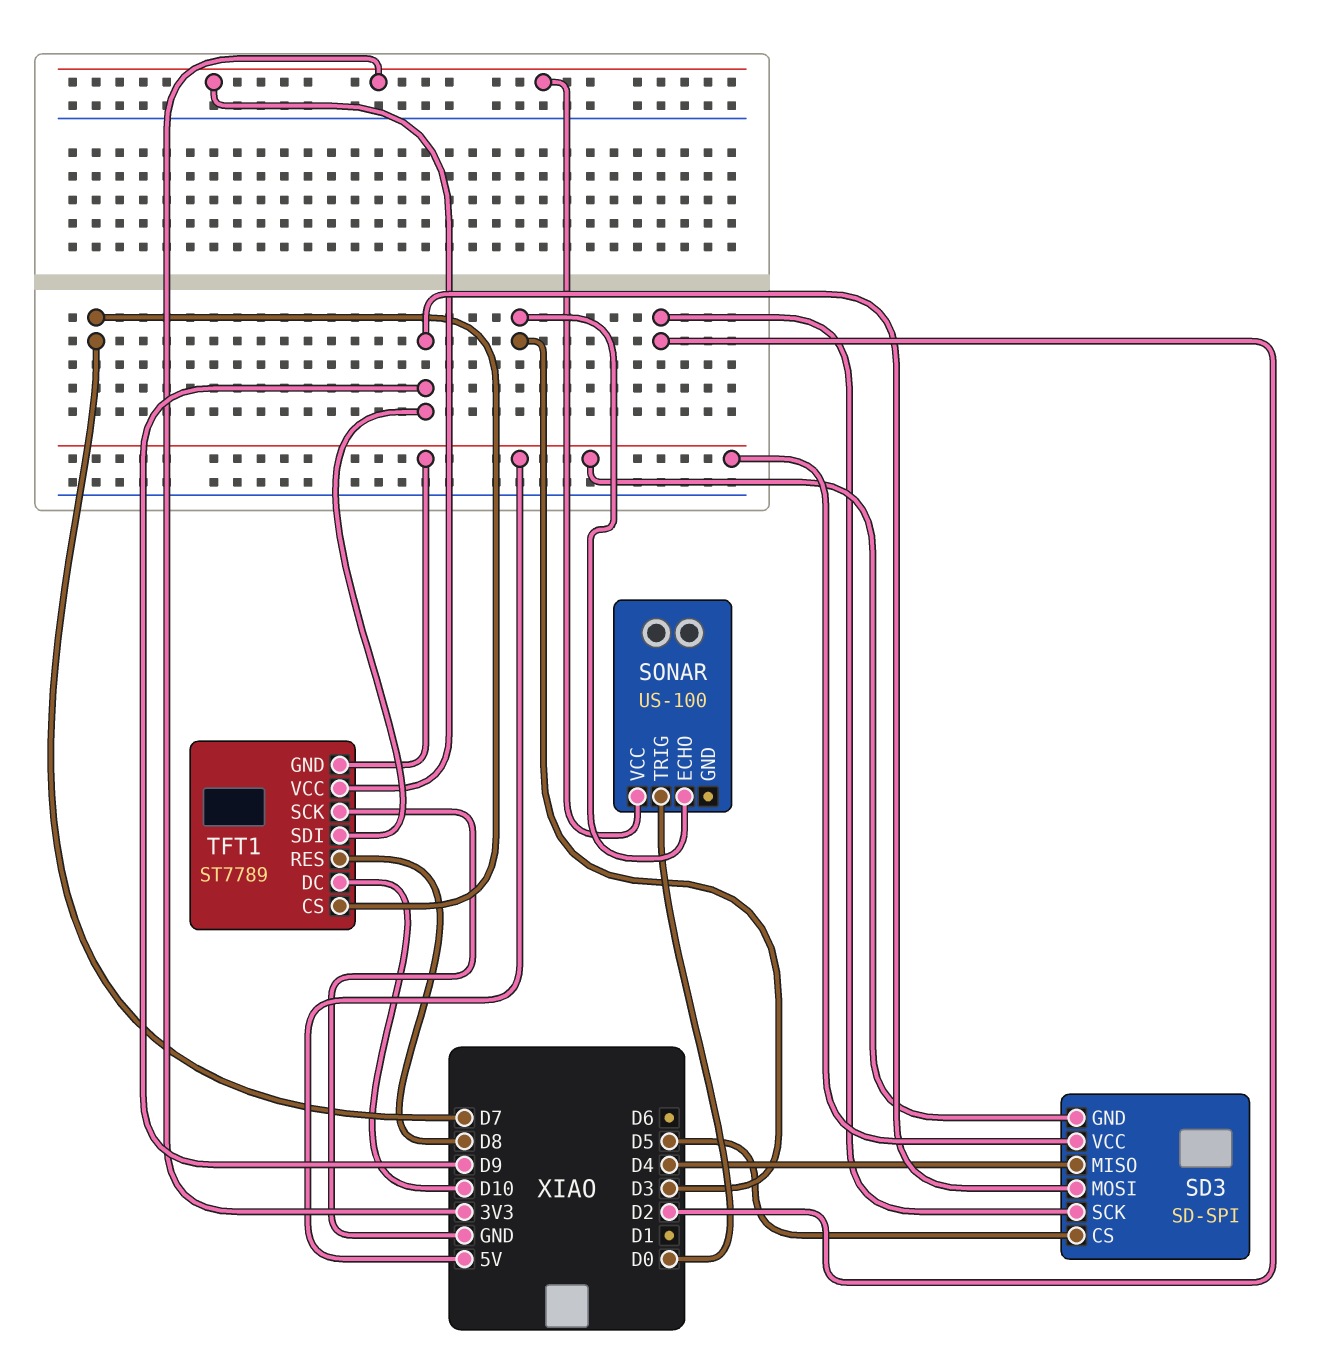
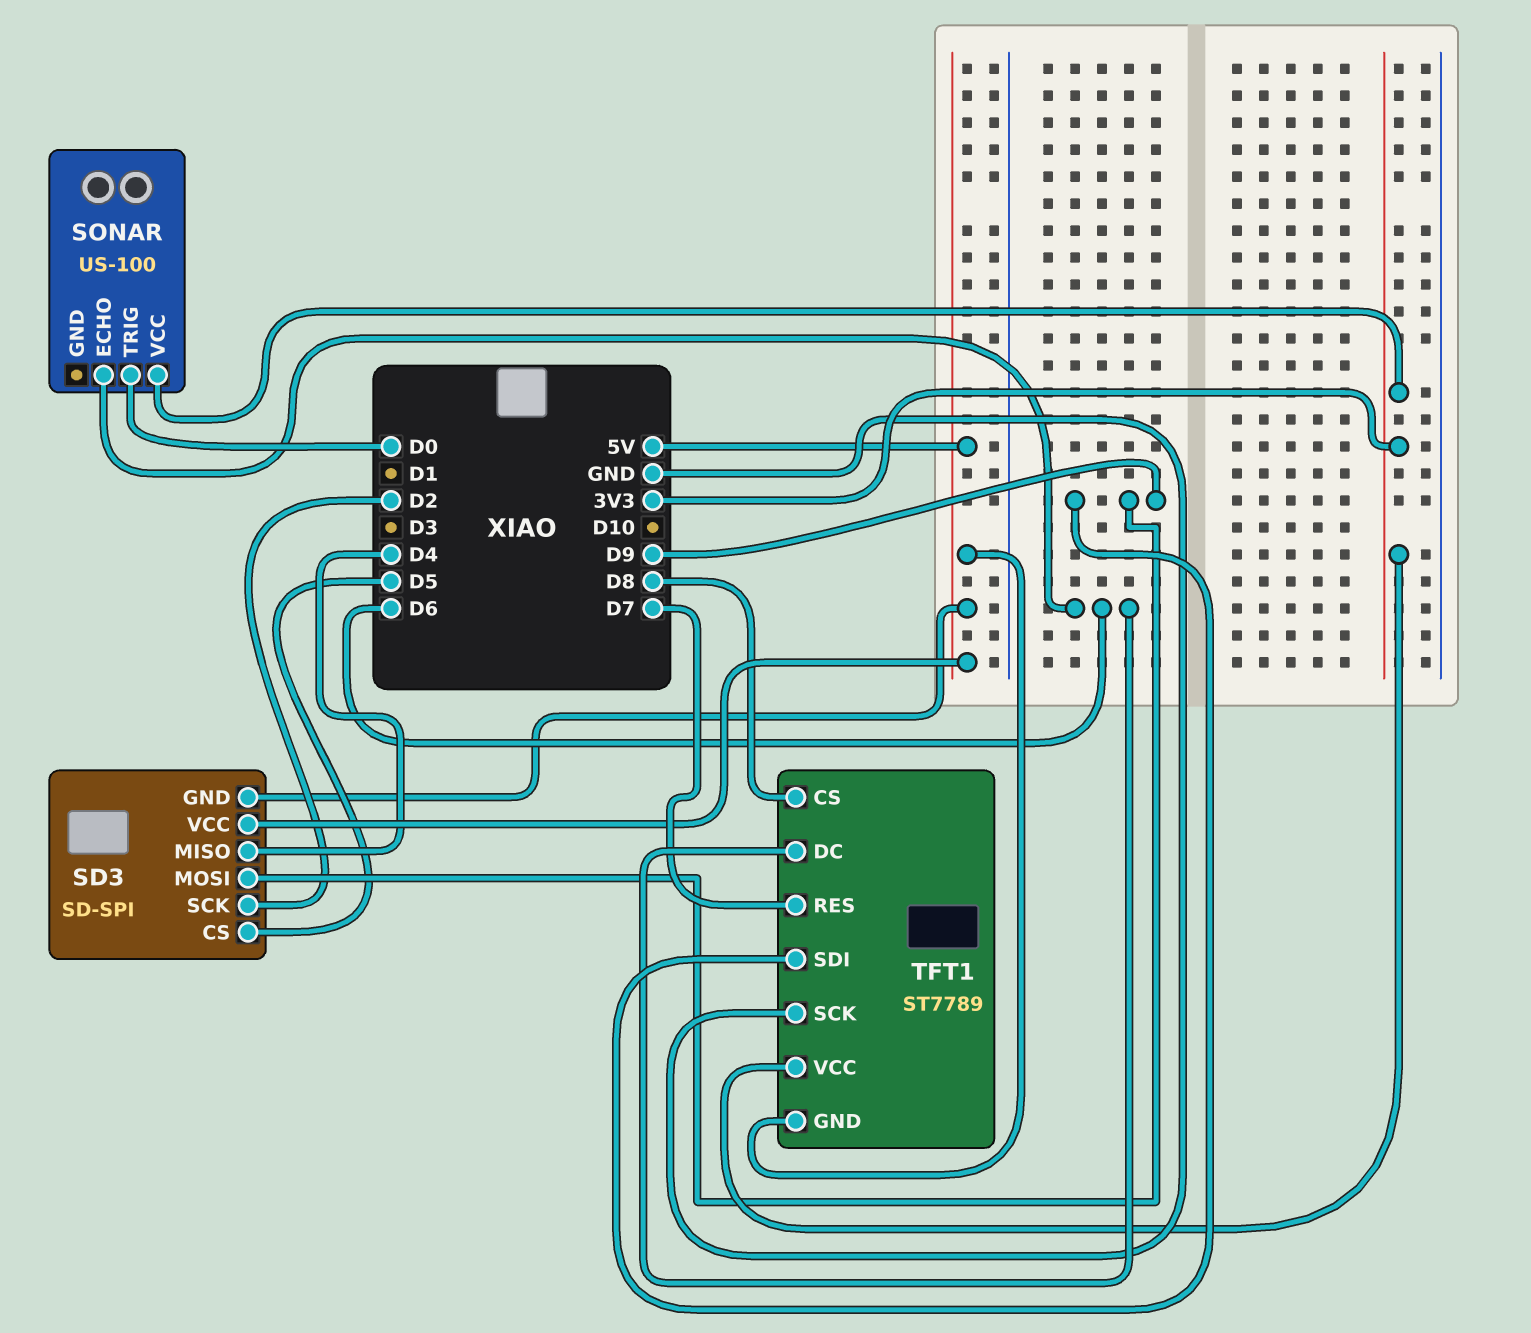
SONAR pin ECHO: D3 -> D6
TFT1 pin CS: D7 -> D8
TFT1 pin DC: D10 -> D6
TFT1 pin RES: D8 -> D7

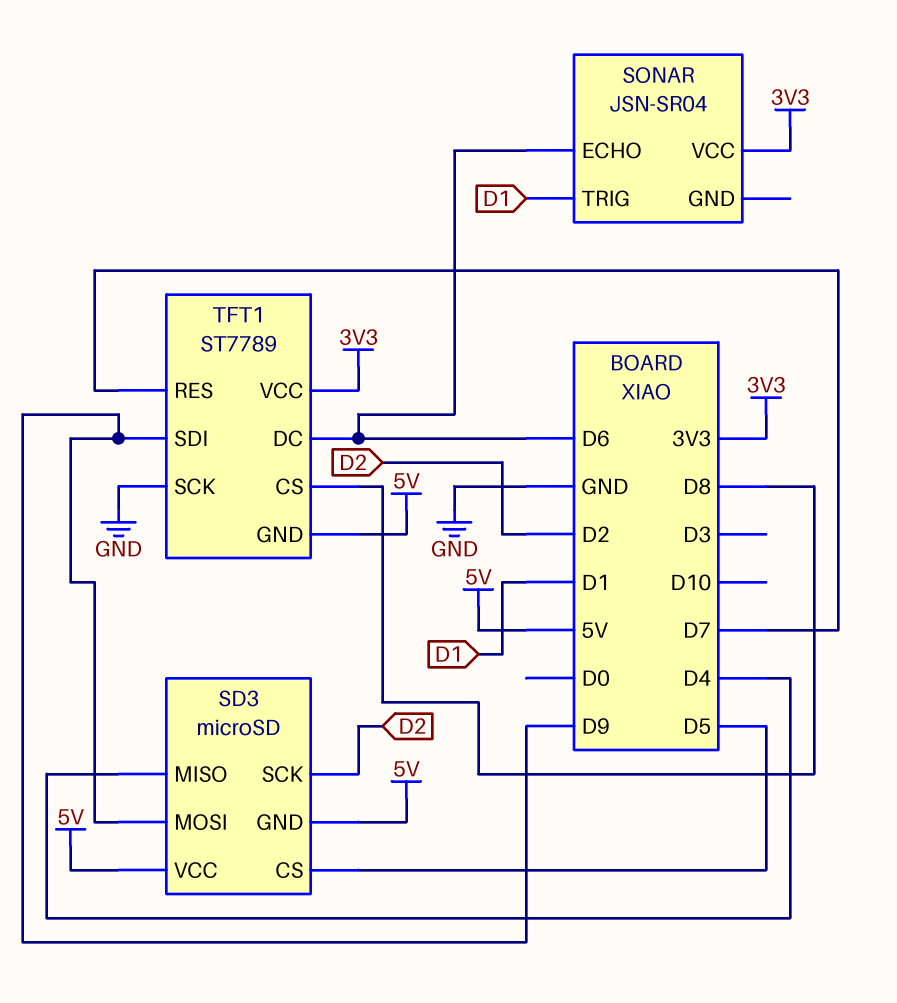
SD3: SD-SPI -> microSD
SONAR: US-100 -> JSN-SR04
SONAR pin TRIG: D0 -> D1

